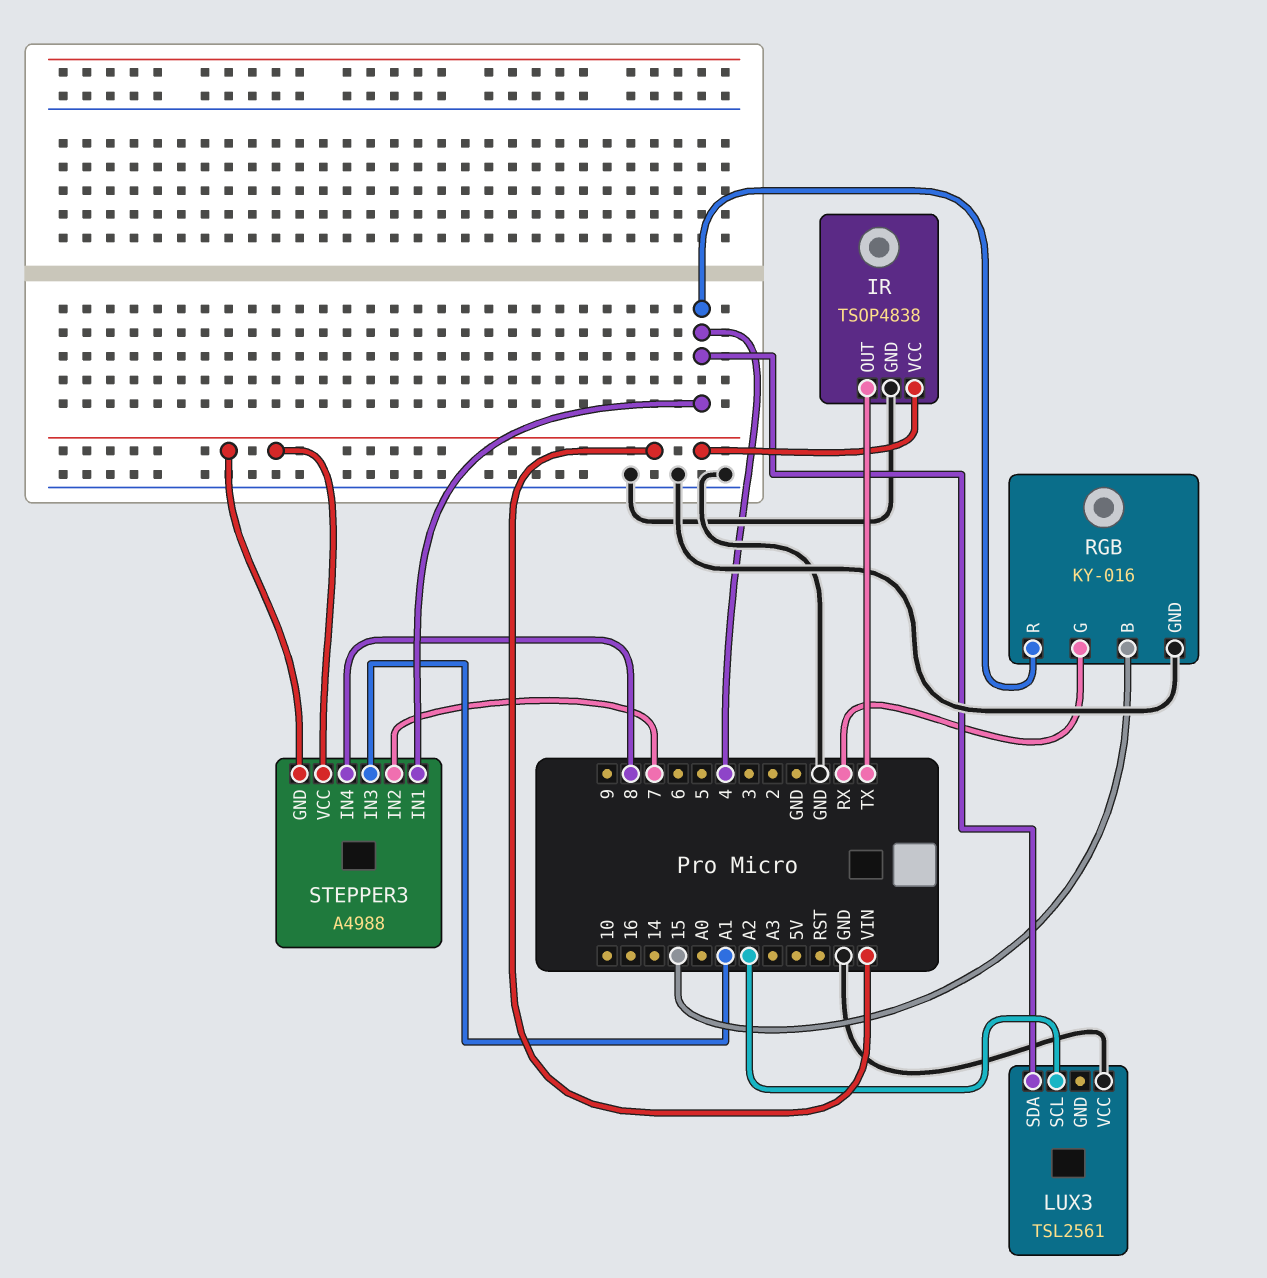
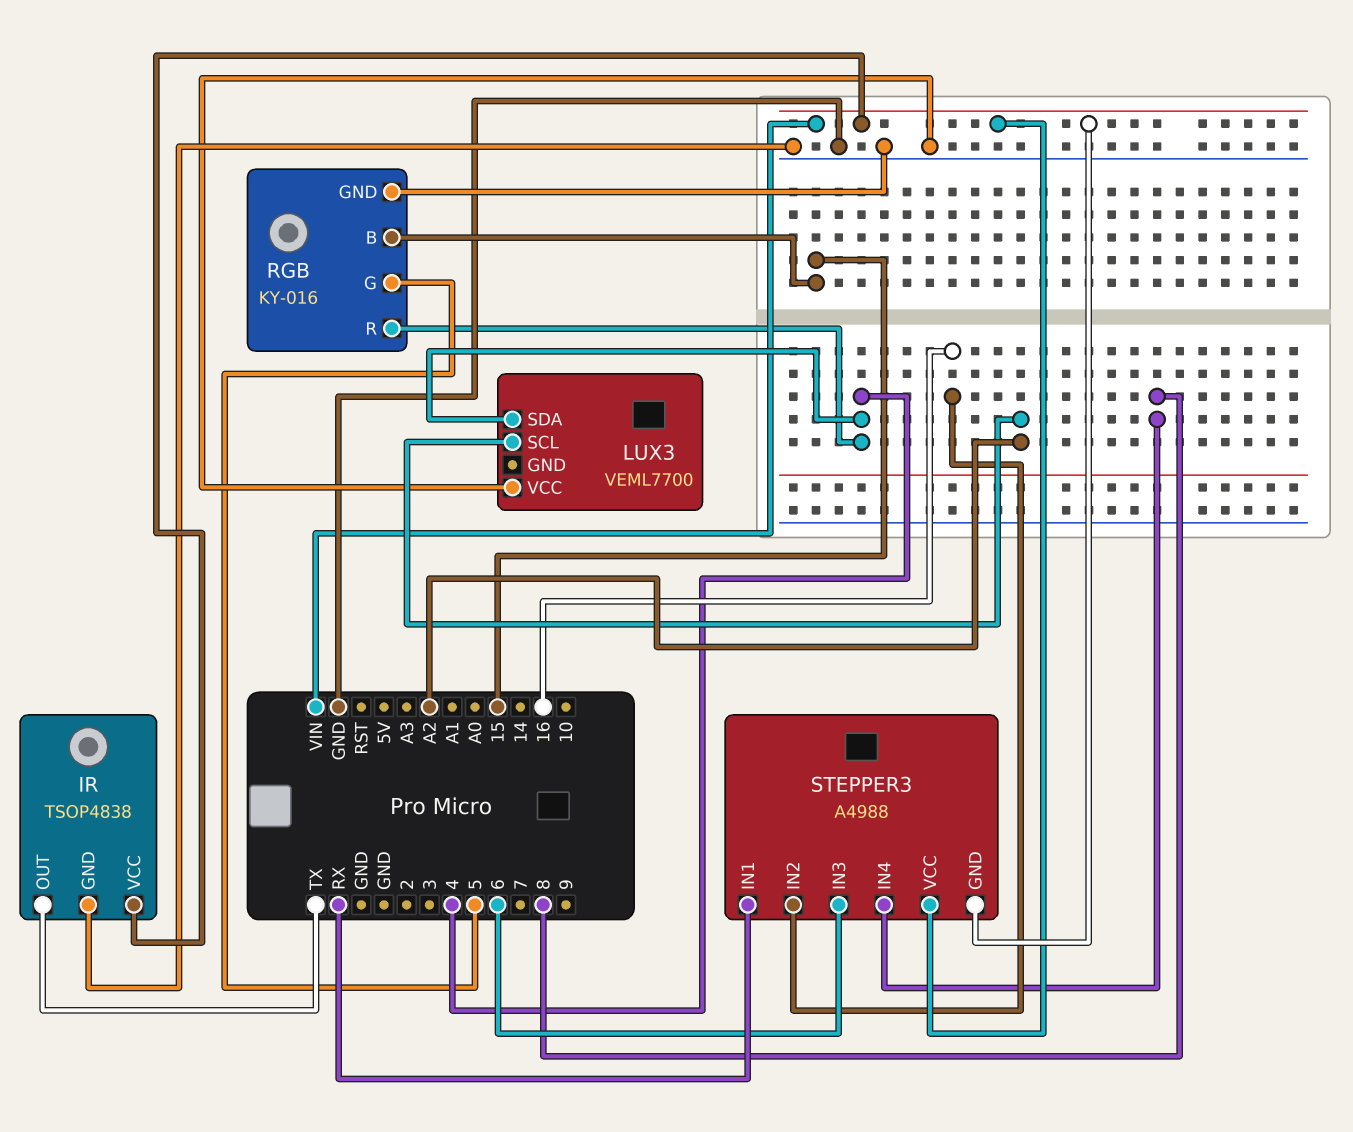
LUX3: TSL2561 -> VEML7700
RGB pin G: RX -> 5
STEPPER3 pin IN1: 4 -> RX
STEPPER3 pin IN2: 7 -> 16
STEPPER3 pin IN3: A1 -> 6

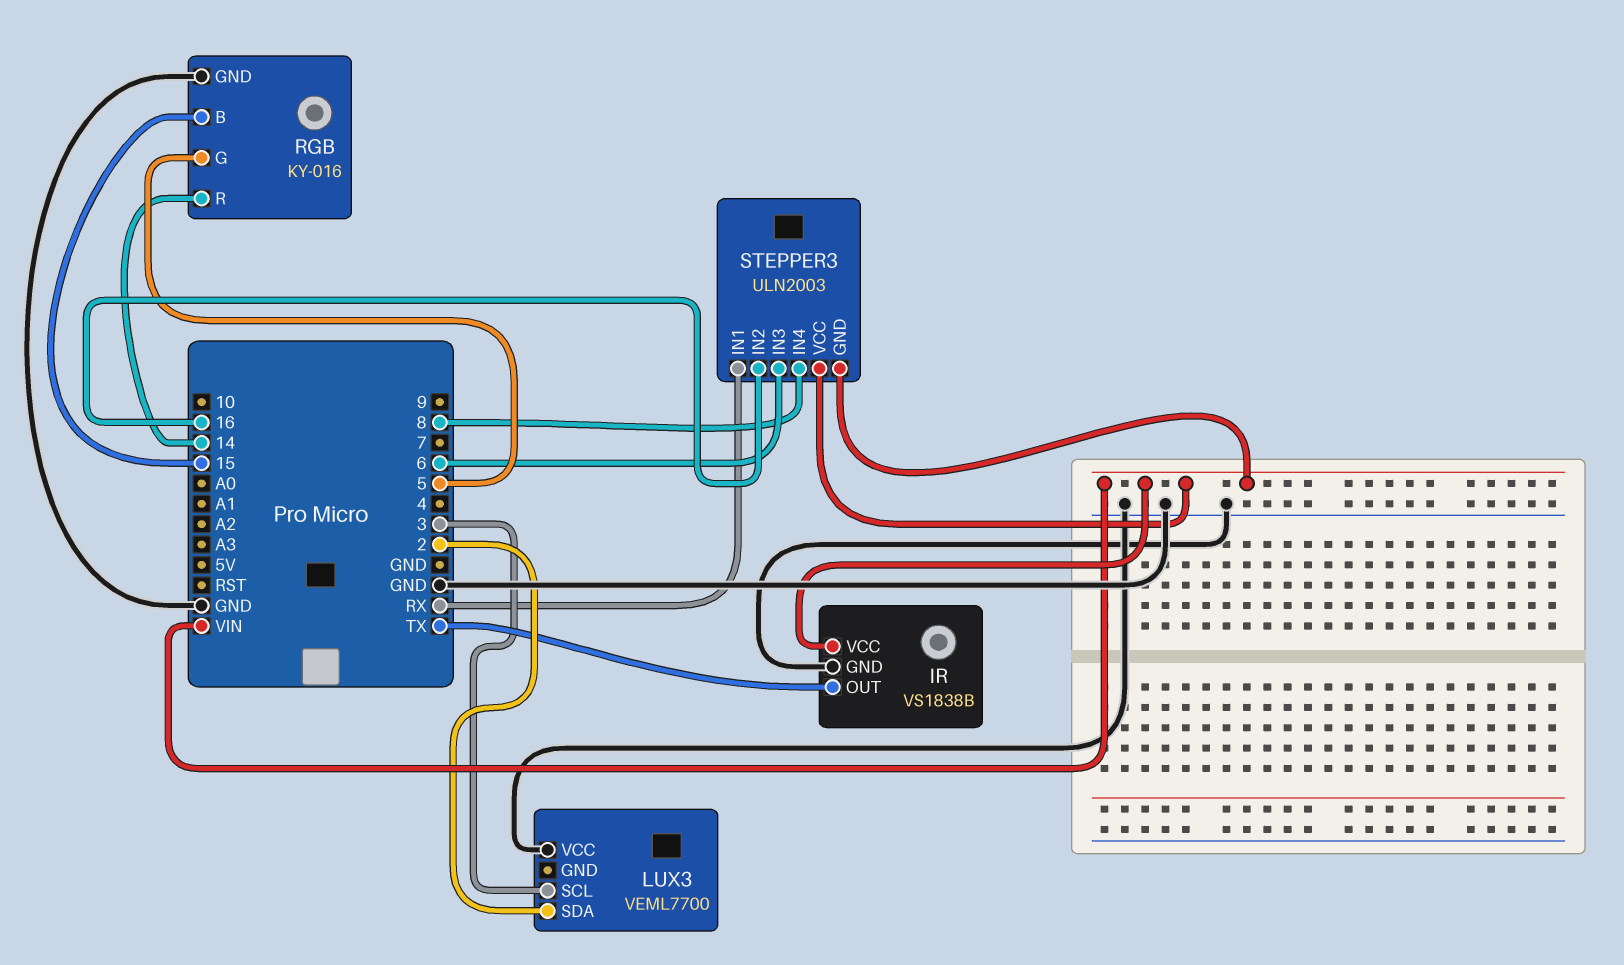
IR: TSOP4838 -> VS1838B
LUX3 pin SCL: A2 -> 3
LUX3 pin SDA: 4 -> 2
RGB pin R: 4 -> 14
STEPPER3: A4988 -> ULN2003

